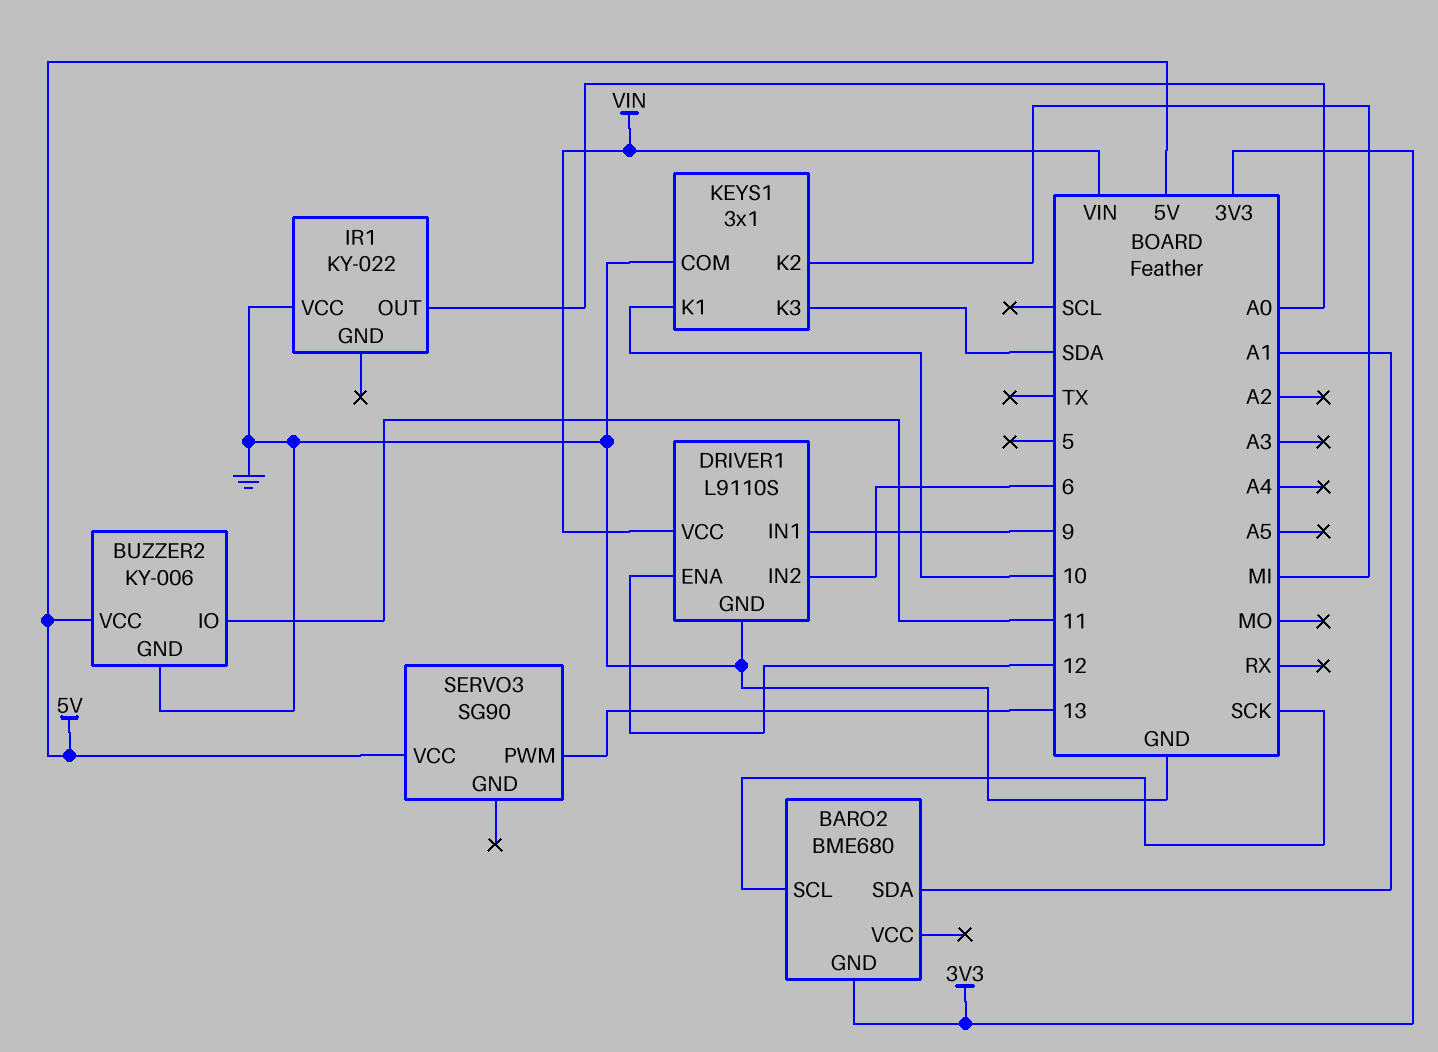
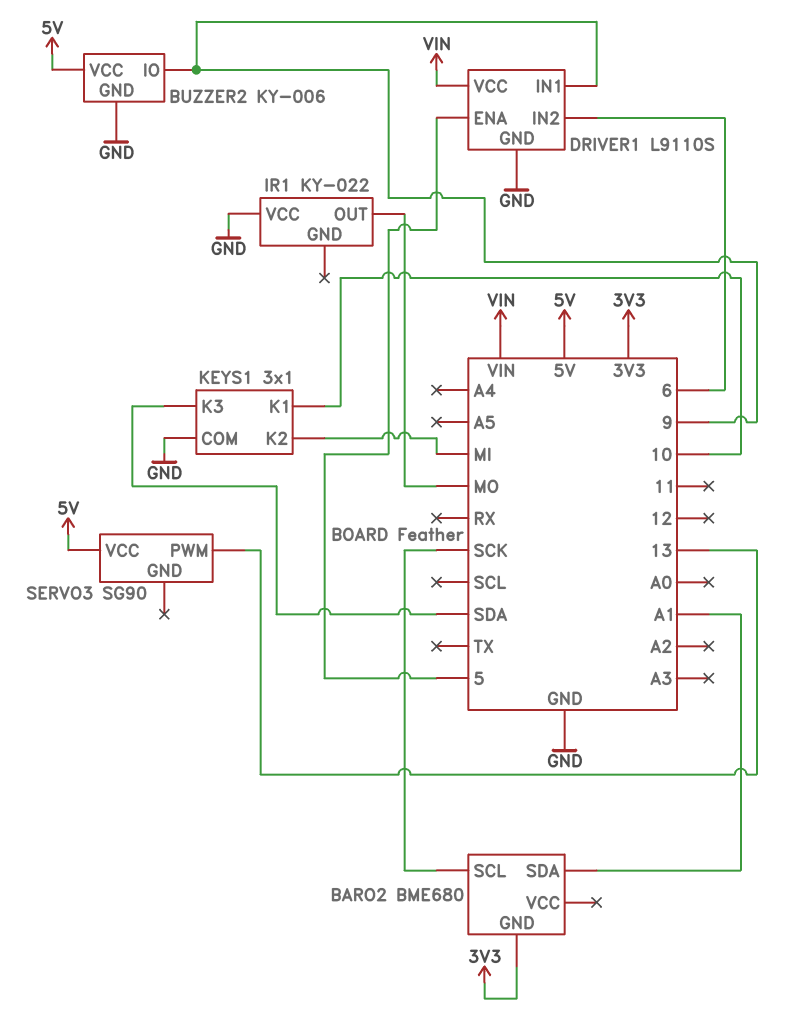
BUZZER2 pin IO: 11 -> 9
DRIVER1 pin ENA: 12 -> 5
IR1 pin OUT: A0 -> MO

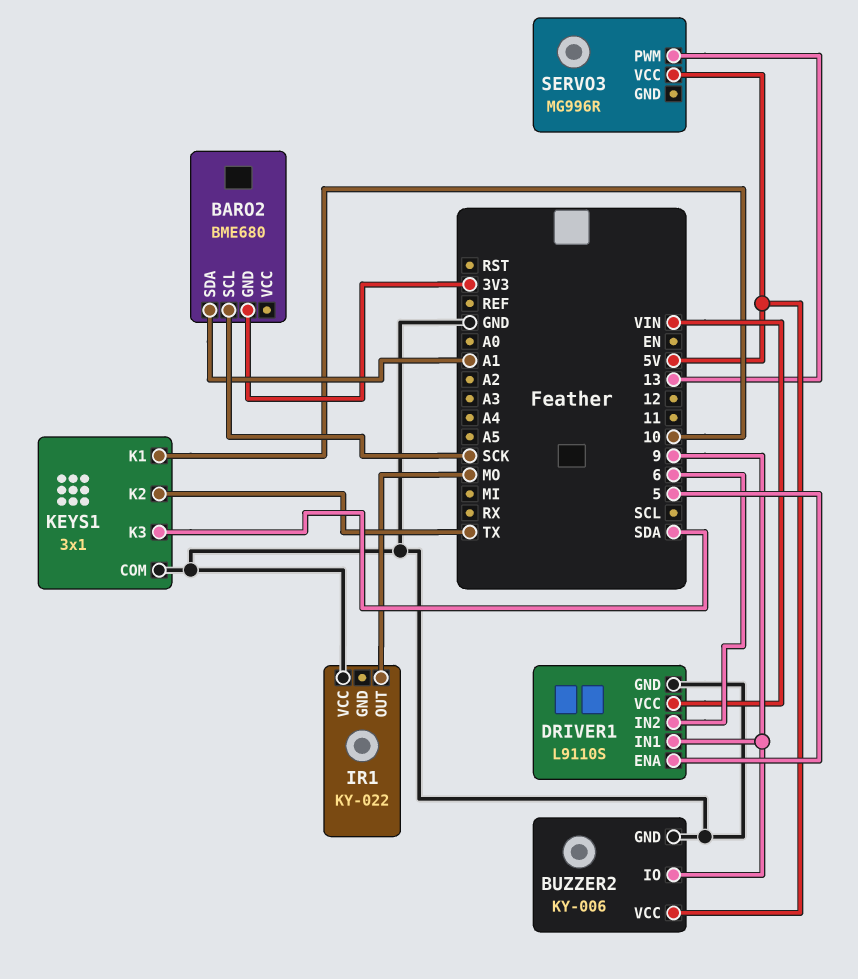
KEYS1 pin K2: MI -> TX
SERVO3: SG90 -> MG996R

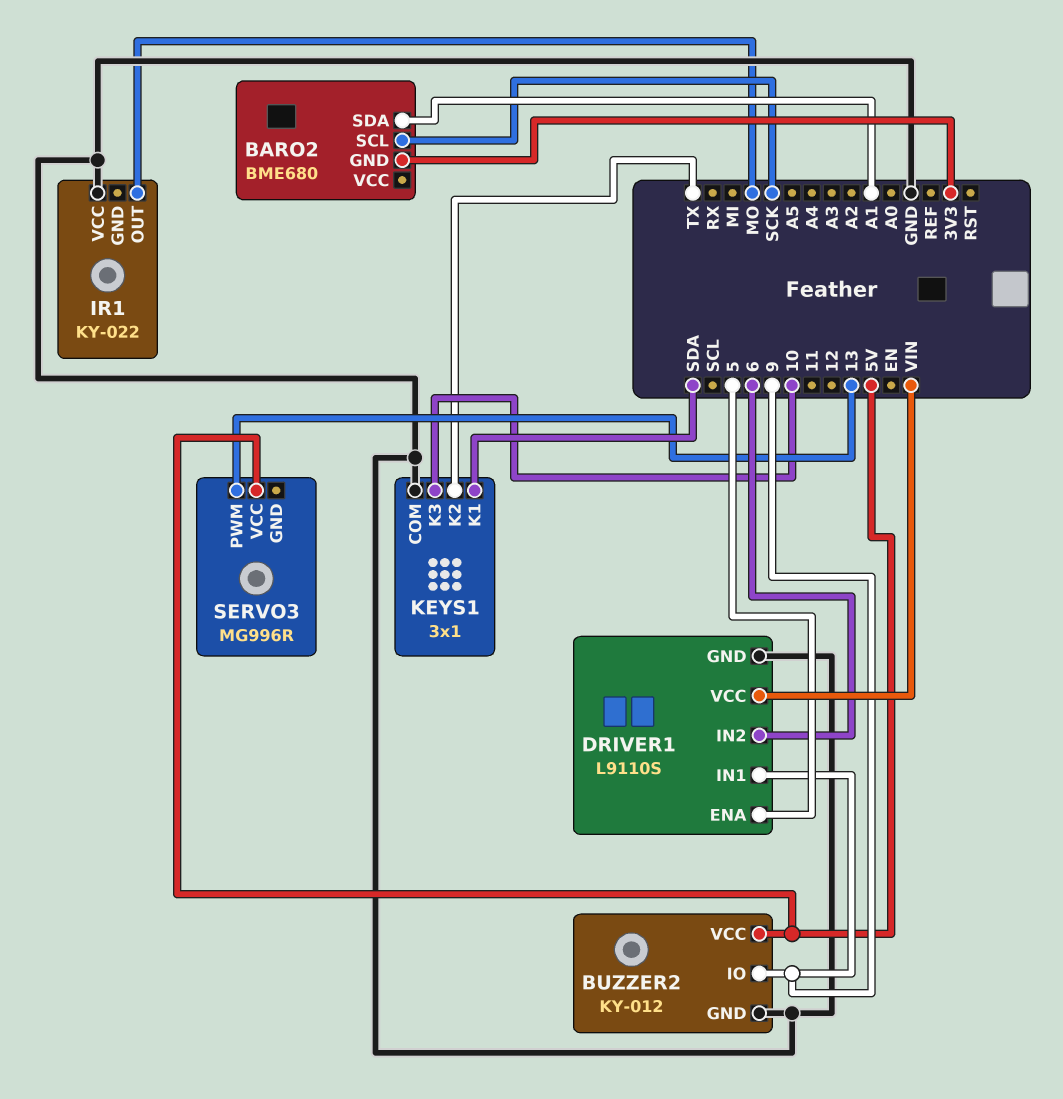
BUZZER2: KY-006 -> KY-012
KEYS1 pin K1: 10 -> SDA
KEYS1 pin K3: SDA -> 10

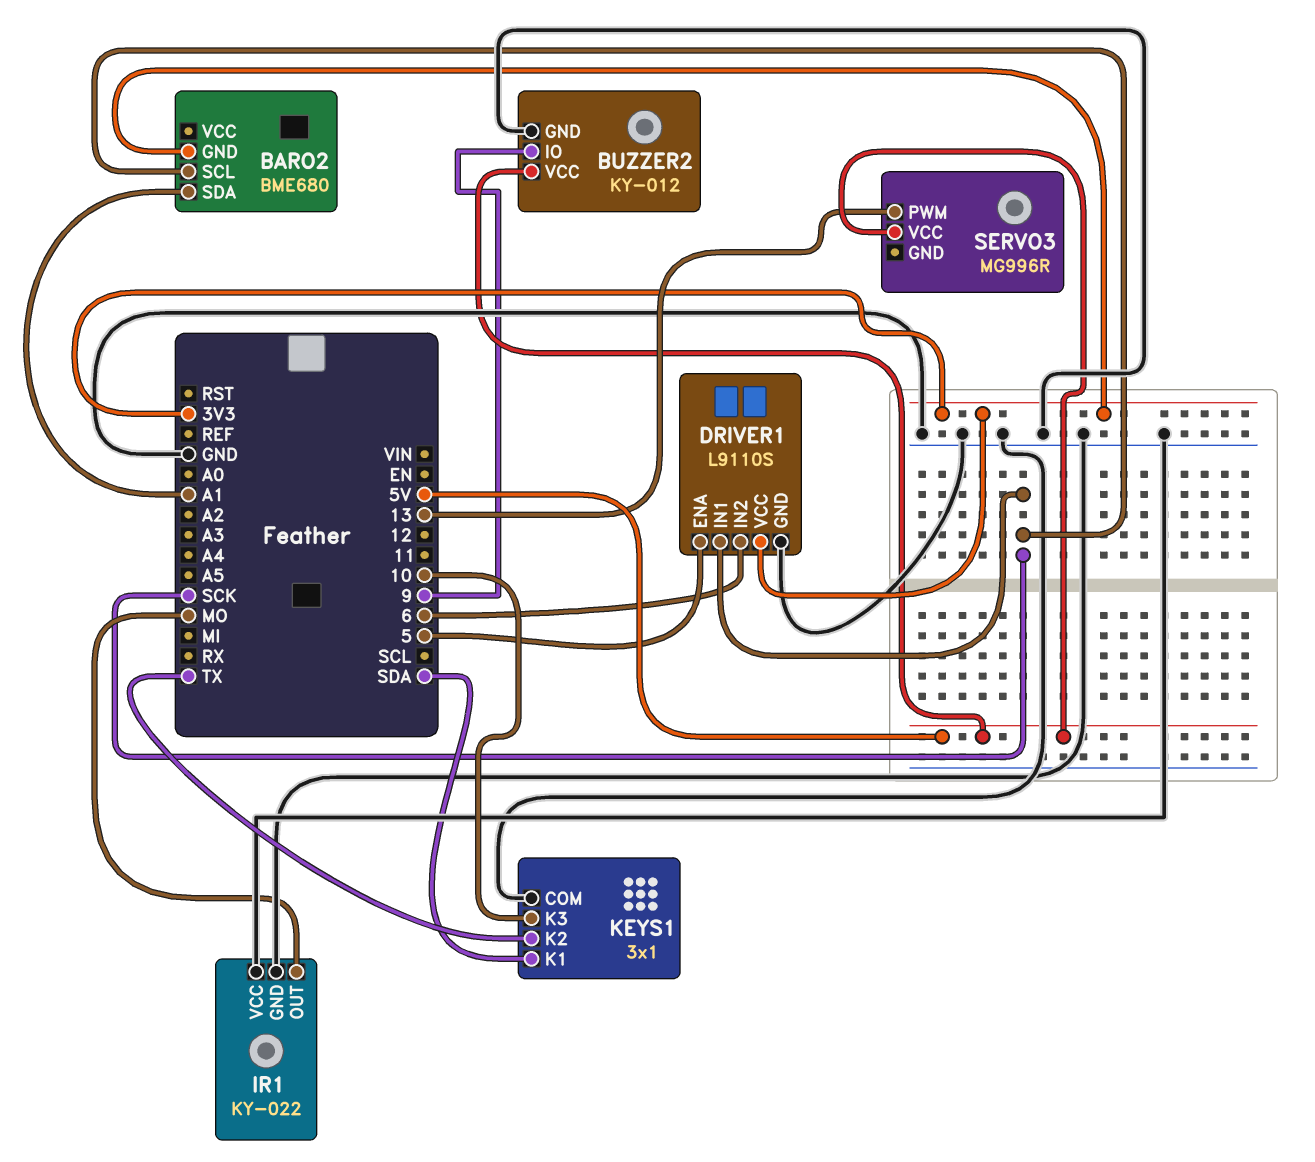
DRIVER1 pin IN1: 9 -> SCK
DRIVER1 pin VCC: VIN -> 3V3
IR1 pin GND: none -> GND

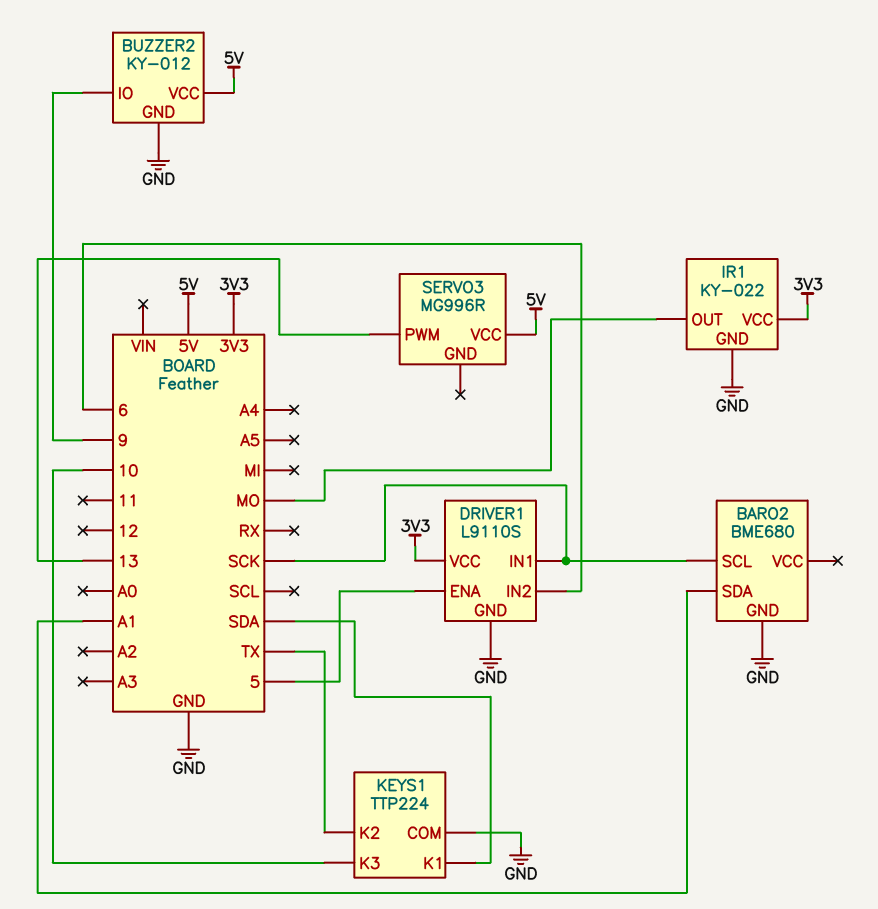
BARO2 pin GND: 3V3 -> GND
IR1 pin VCC: GND -> 3V3
KEYS1: 3x1 -> TTP224

